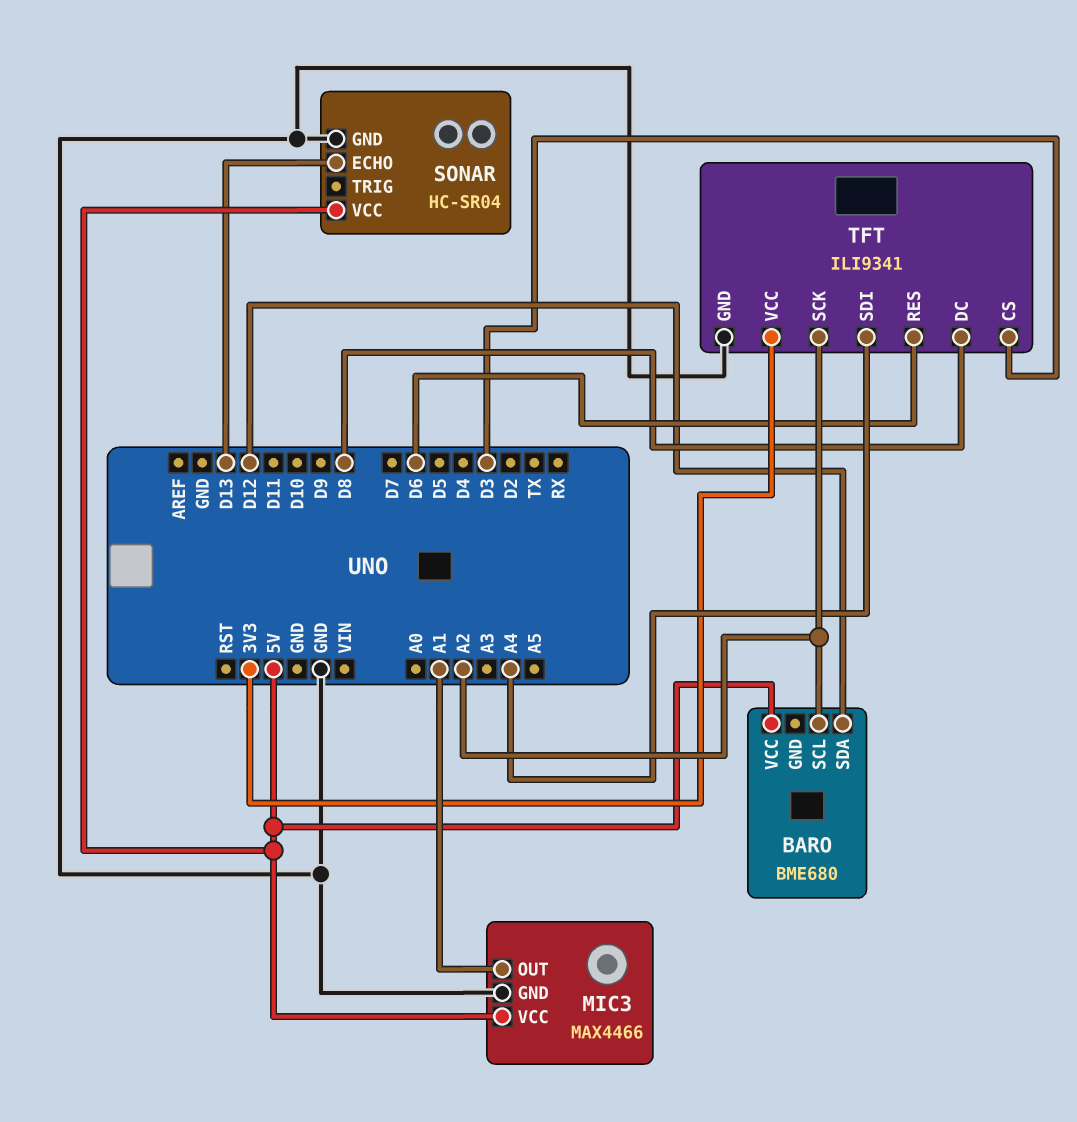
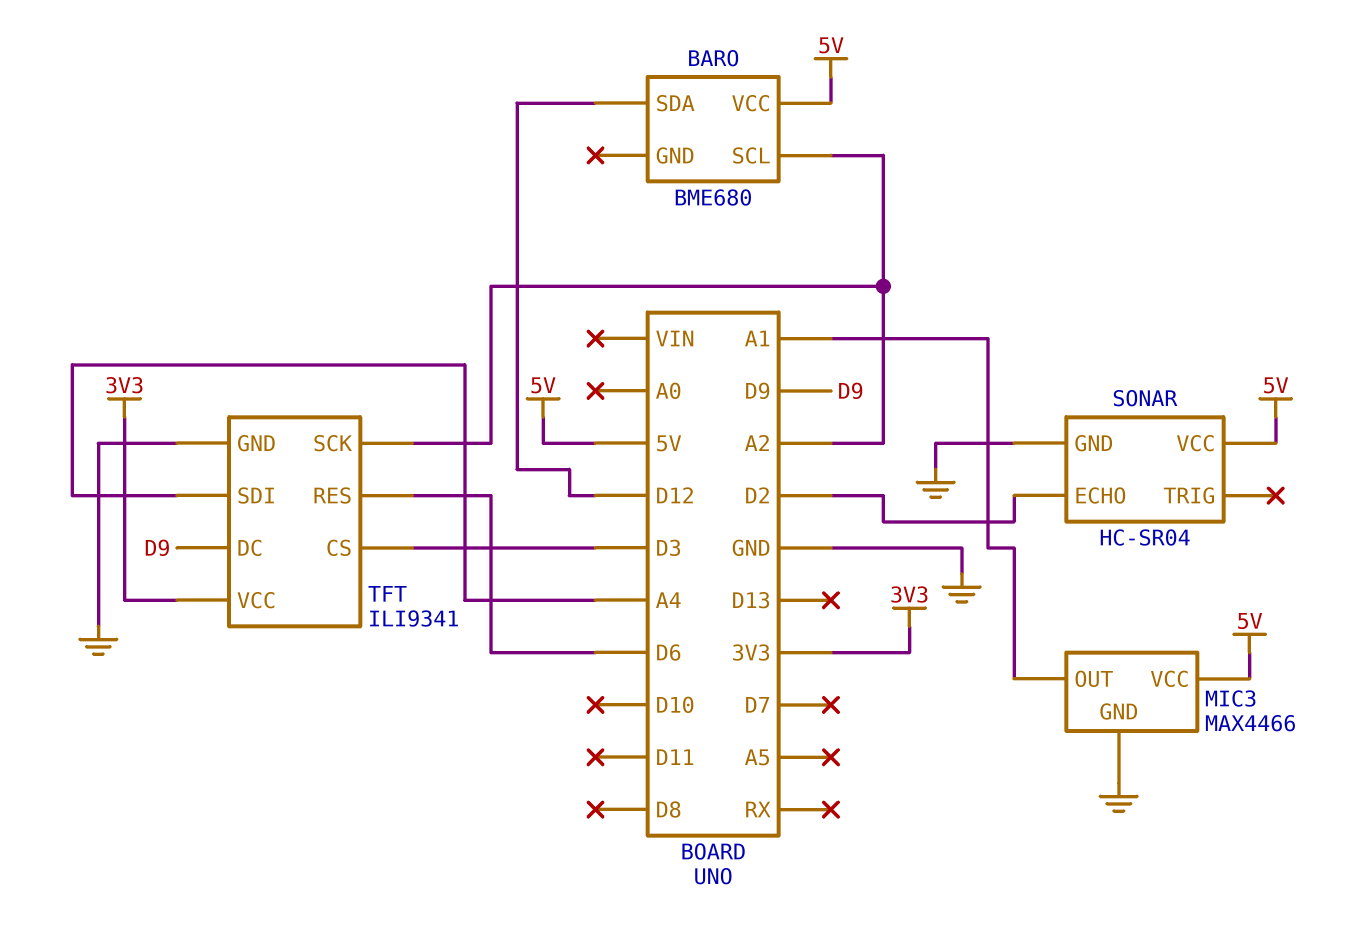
SONAR pin ECHO: D13 -> D2
TFT pin DC: D8 -> D9

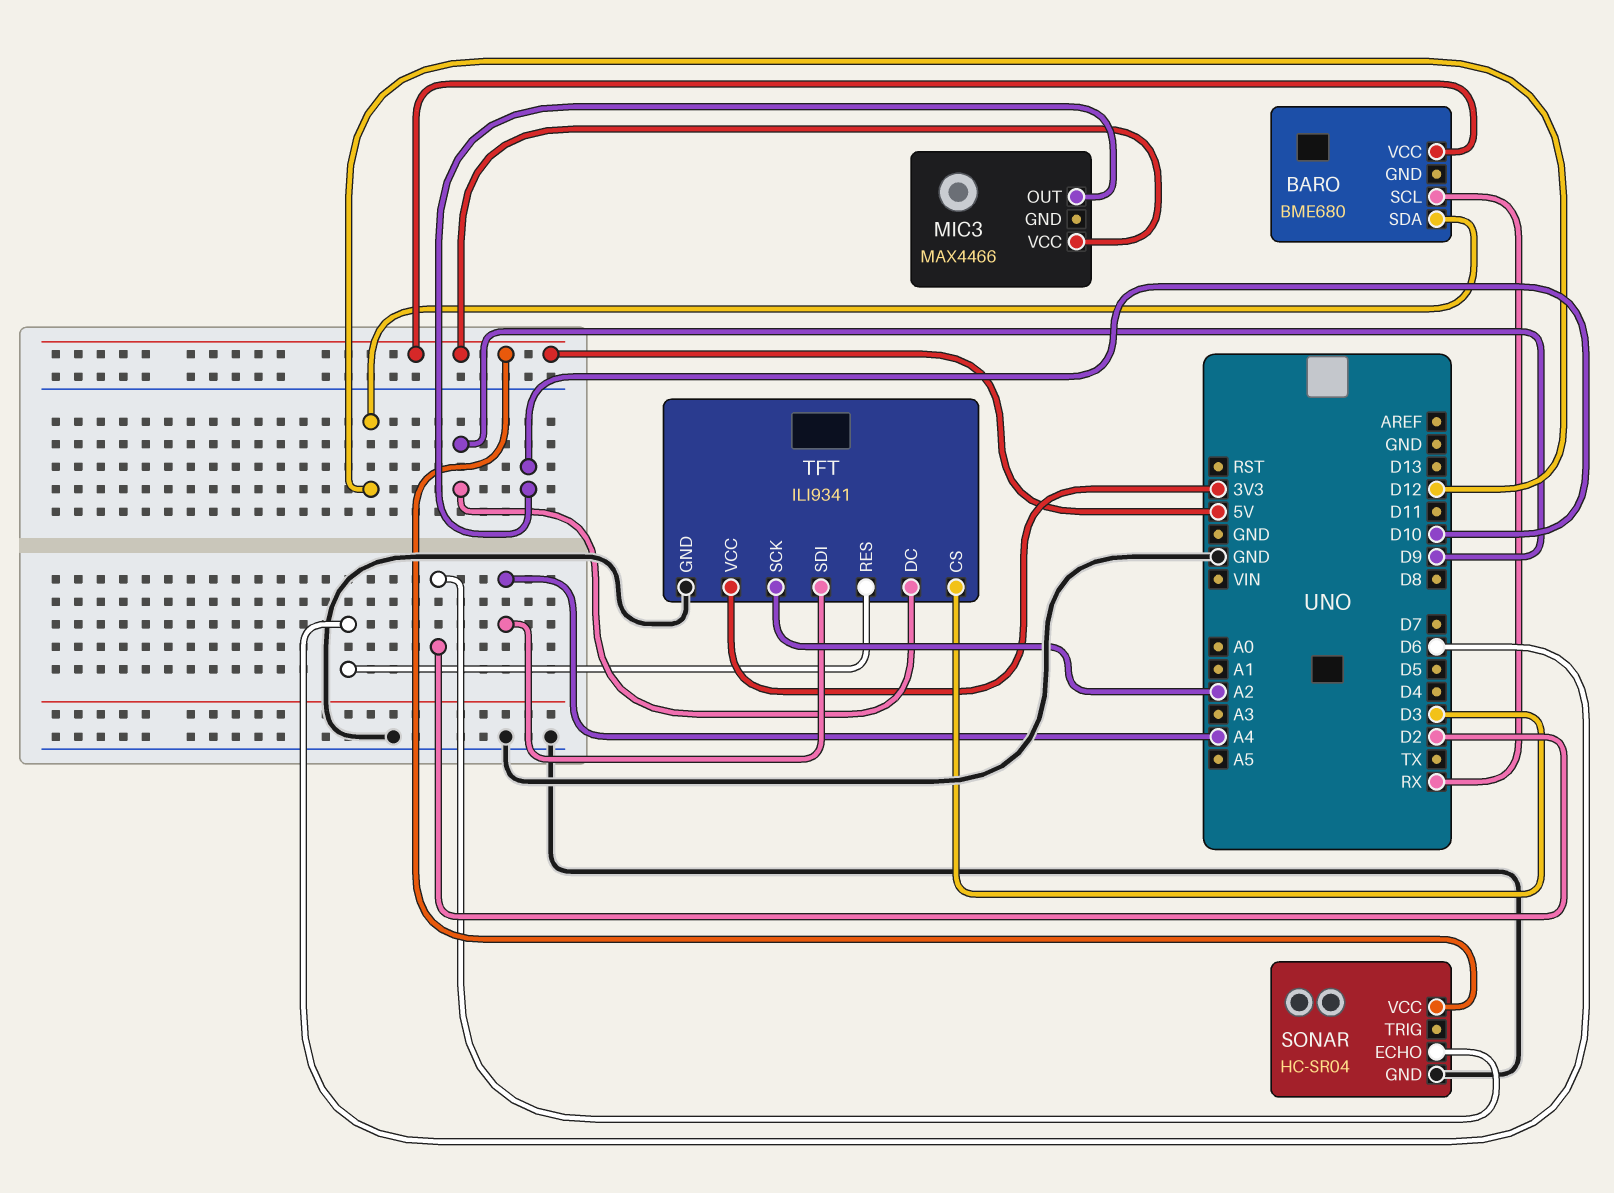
BARO pin SCL: A2 -> RX
MIC3 pin GND: GND -> none
MIC3 pin OUT: A1 -> D10

